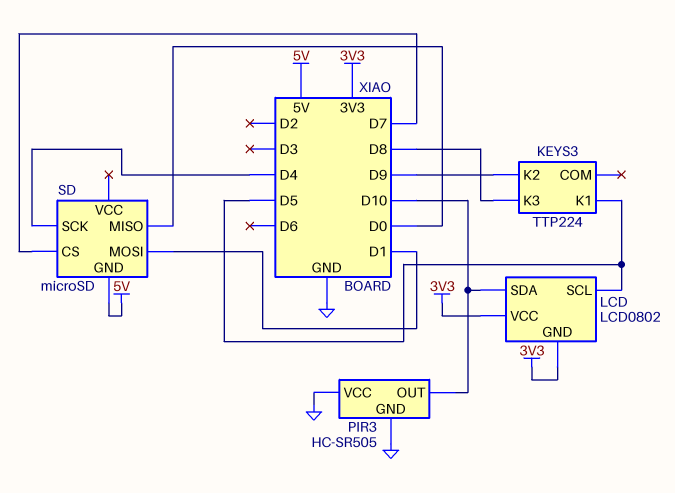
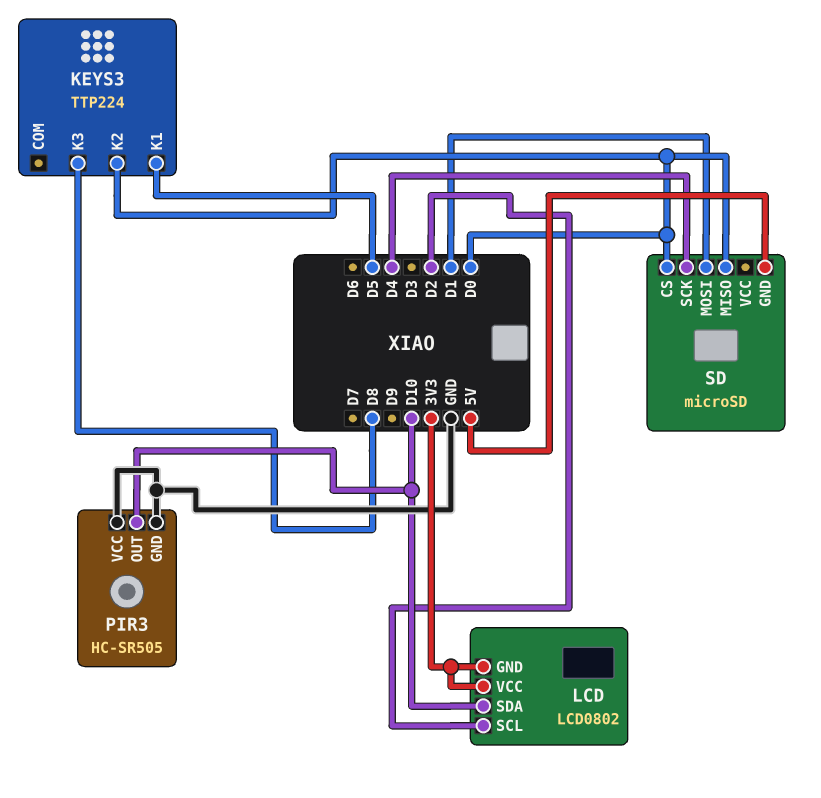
KEYS3 pin K2: D9 -> D0
LCD pin SCL: D5 -> D2
SD pin CS: D7 -> D0

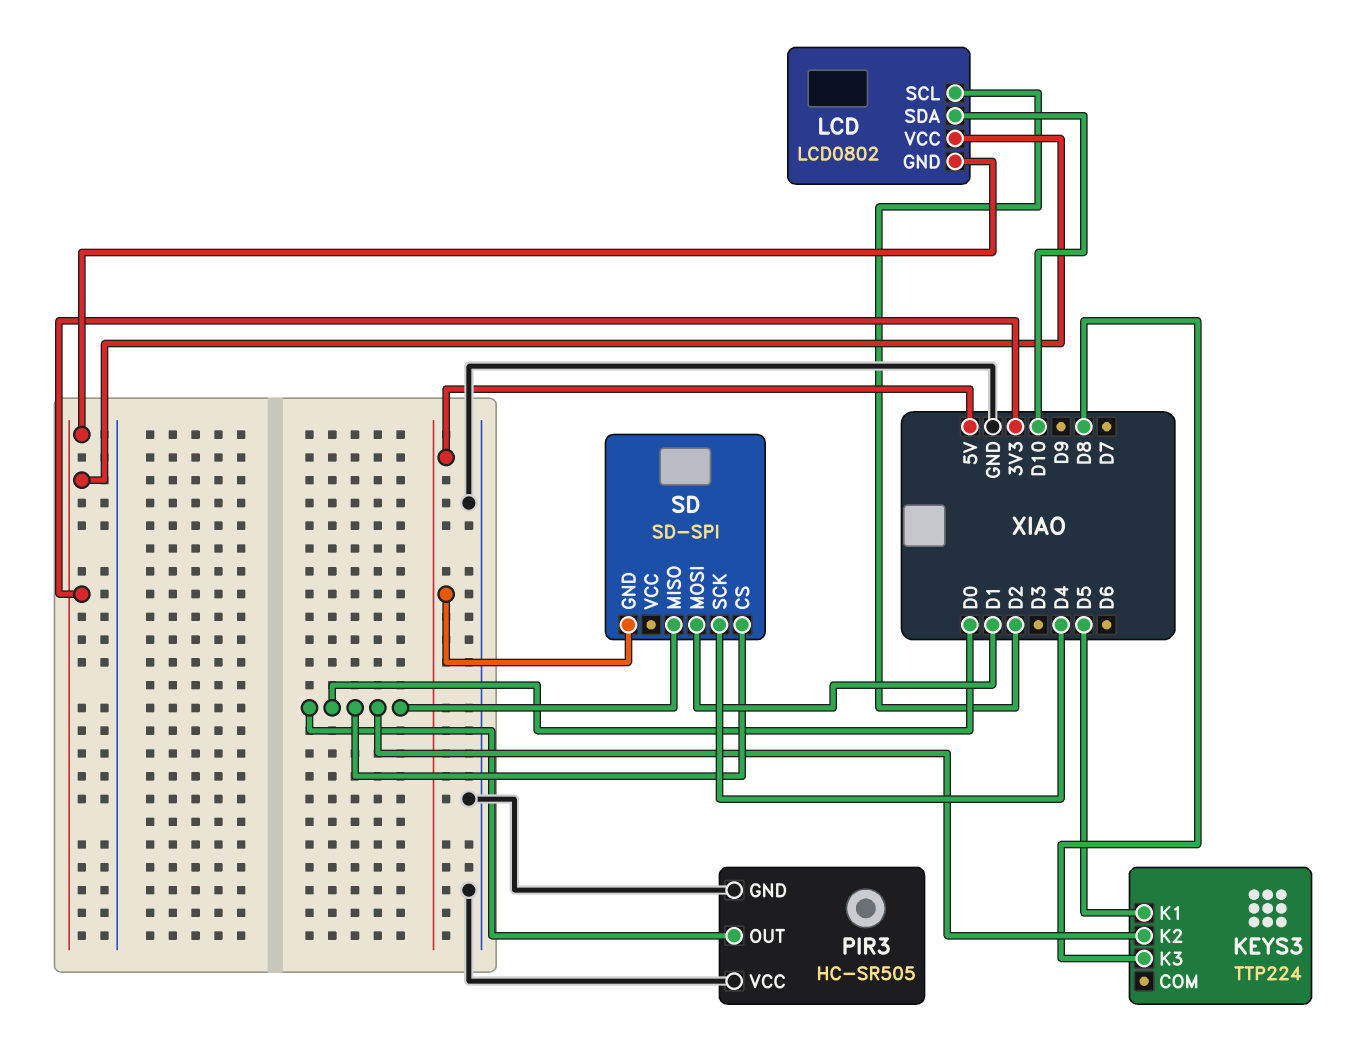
PIR3 pin OUT: D10 -> D0
SD: microSD -> SD-SPI

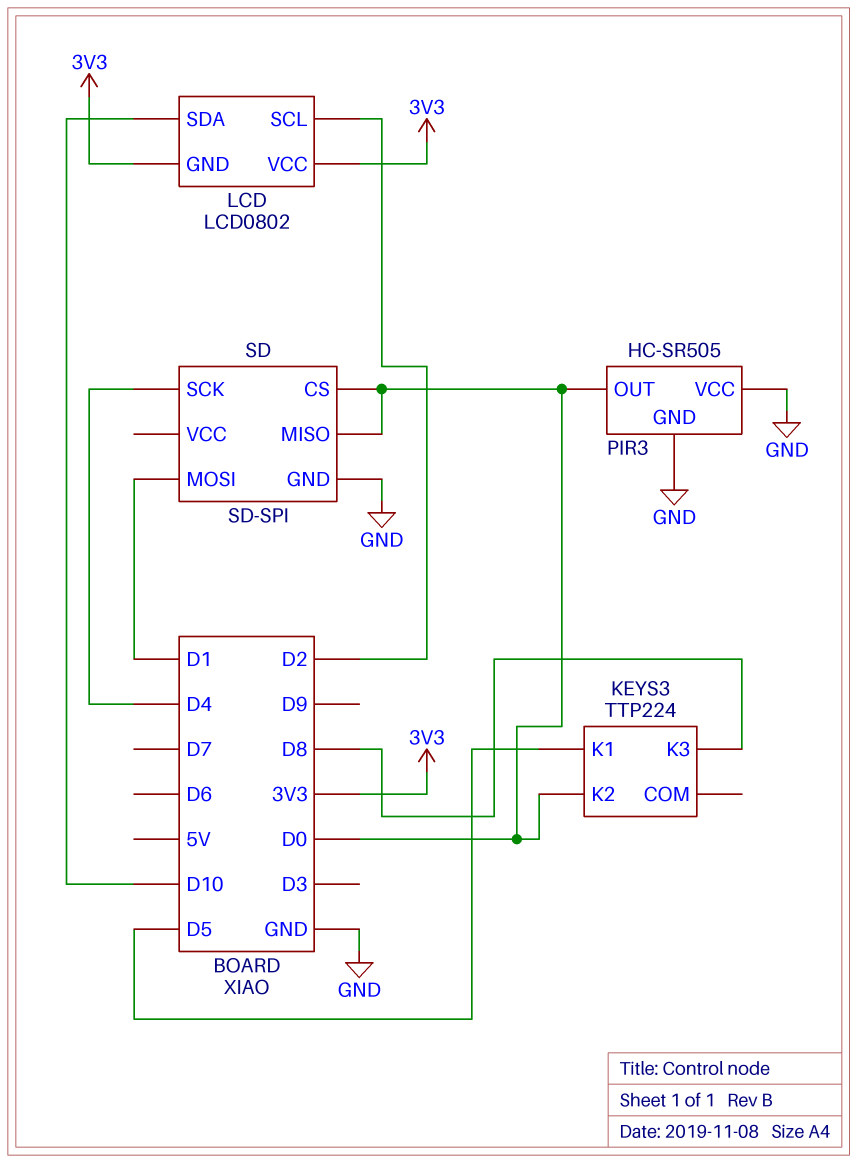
SD pin GND: 5V -> GND

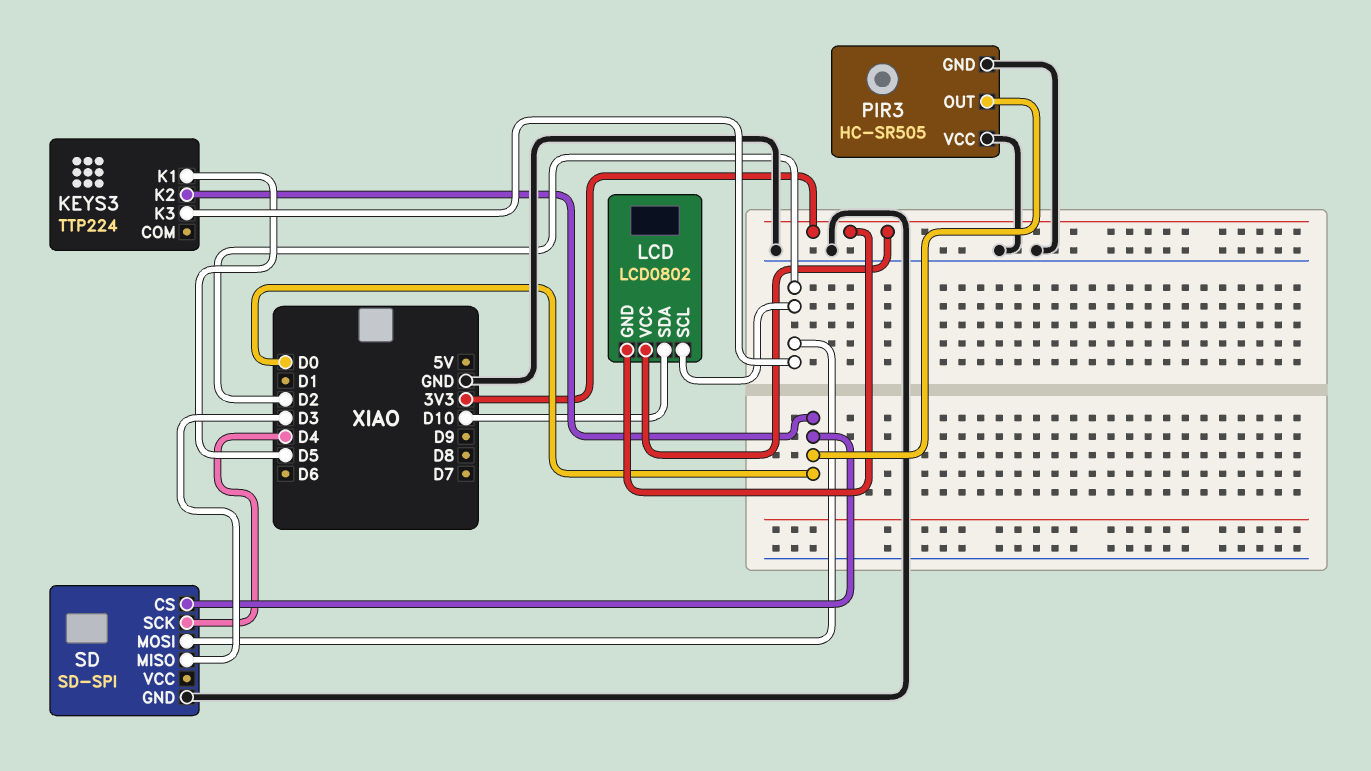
KEYS3 pin K3: D8 -> D2
SD pin MISO: D0 -> D3
SD pin MOSI: D1 -> D2

